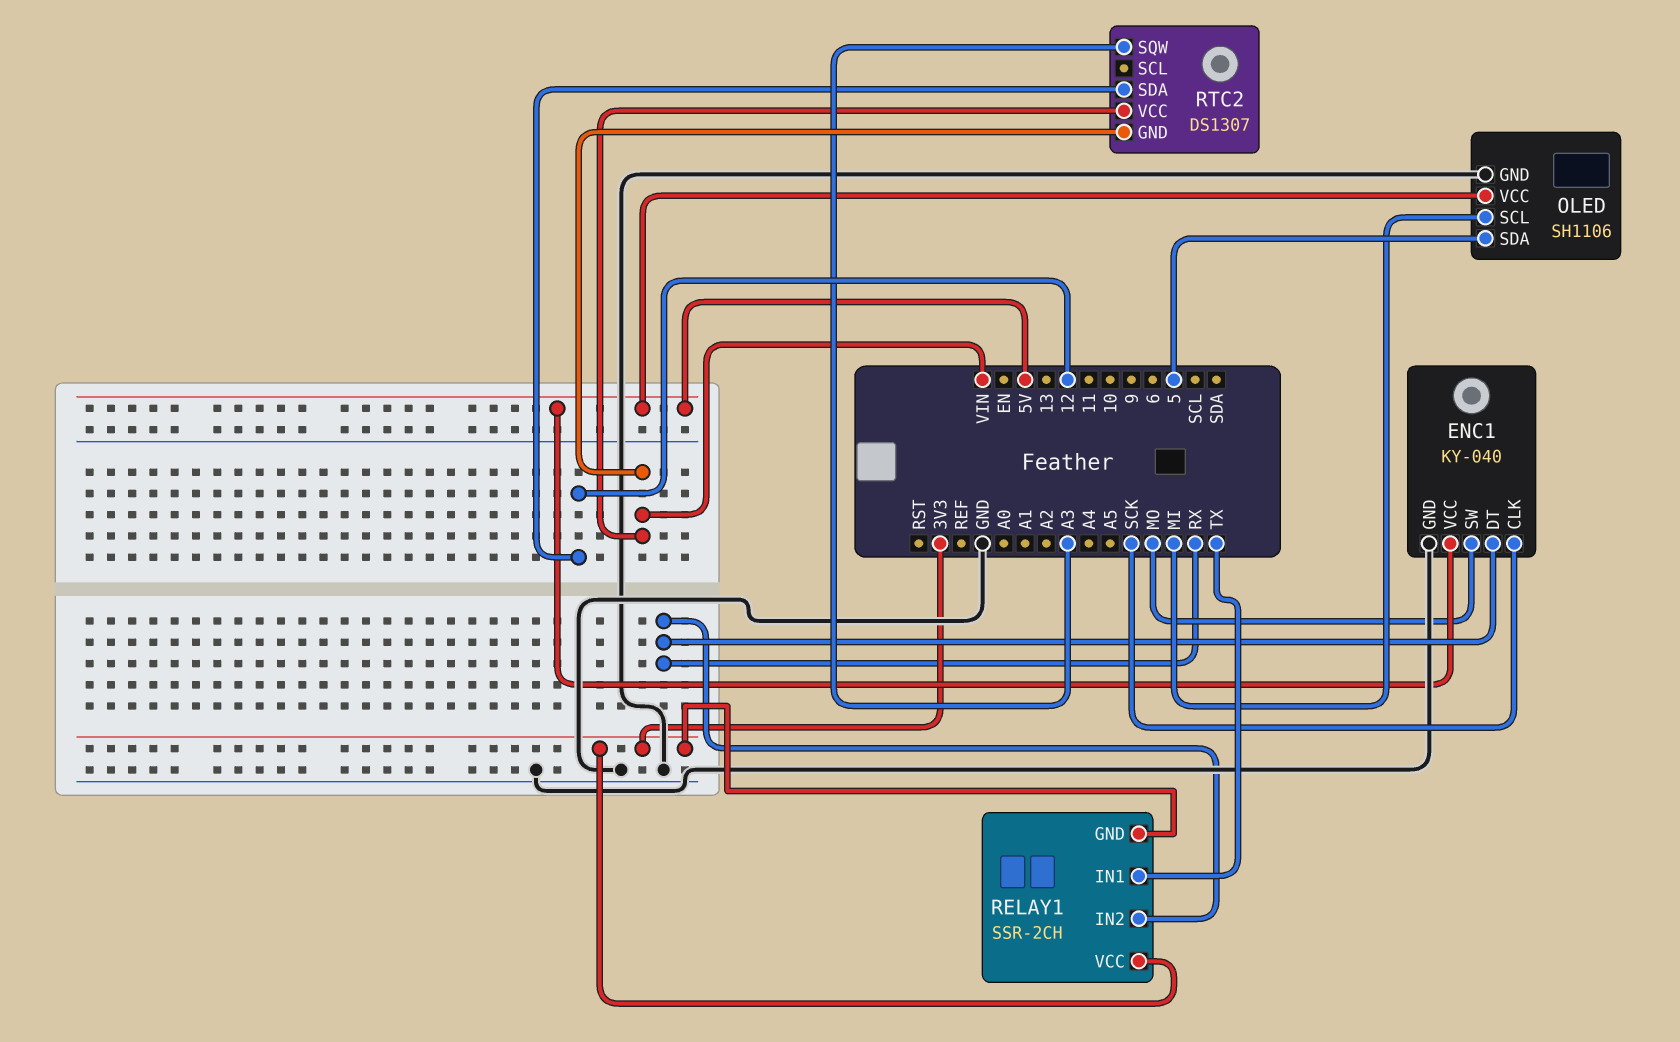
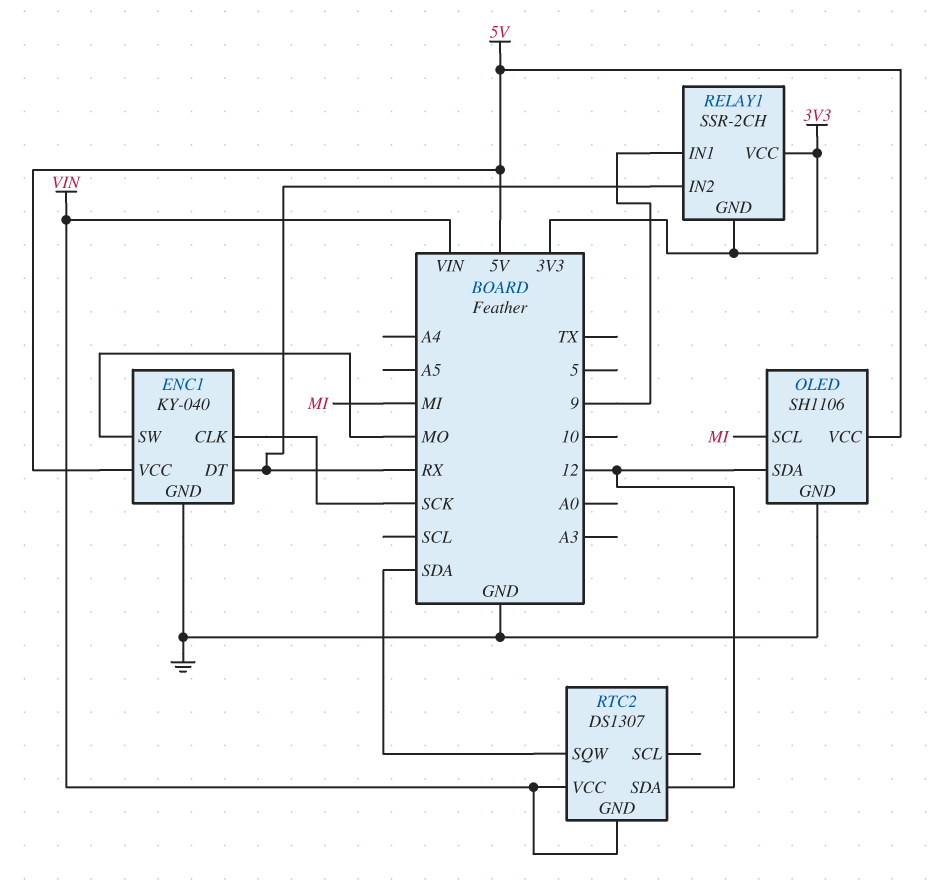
OLED pin SDA: 5 -> 12
RELAY1 pin IN1: TX -> 9
RTC2 pin SQW: A3 -> SDA

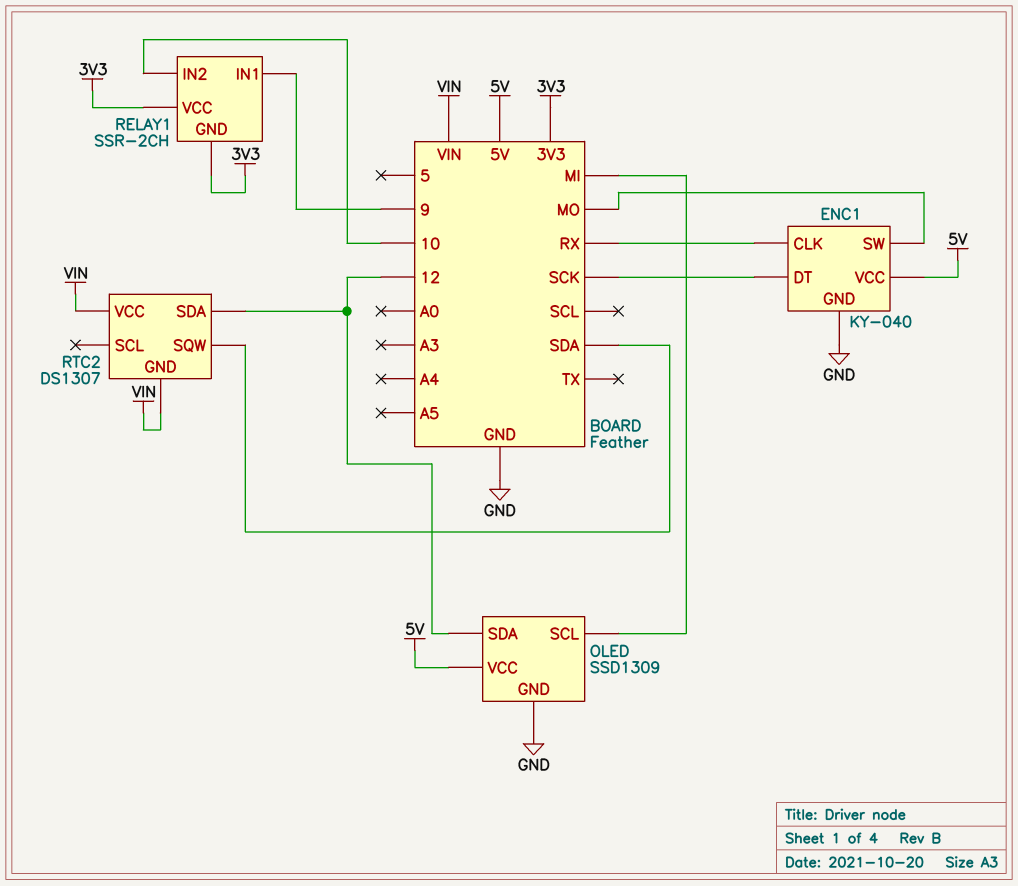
ENC1 pin CLK: SCK -> RX
ENC1 pin DT: RX -> SCK
OLED: SH1106 -> SSD1309
RELAY1 pin IN2: RX -> 10

